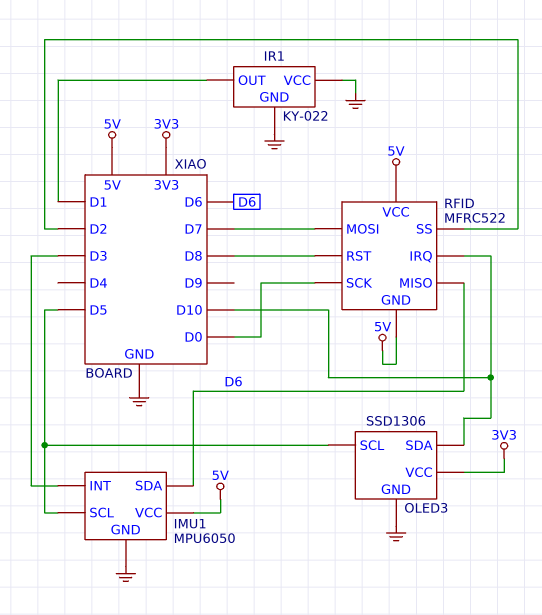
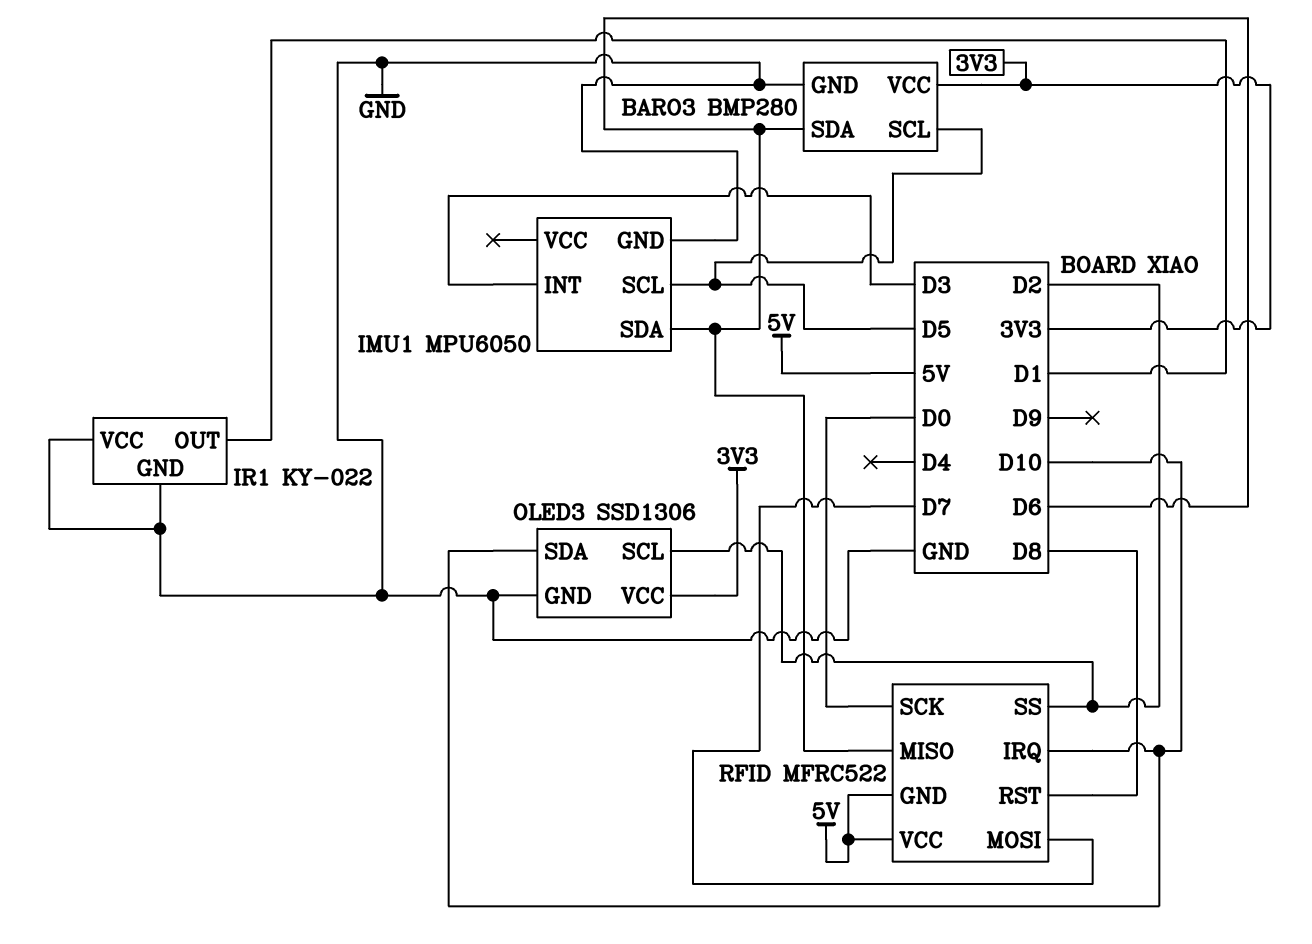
BARO3: none -> BMP280
BARO3 pin GND: none -> GND
BARO3 pin SCL: none -> D5
BARO3 pin SDA: none -> D6
BARO3 pin VCC: none -> 3V3
IMU1 pin VCC: 5V -> none
OLED3 pin SCL: D5 -> D2

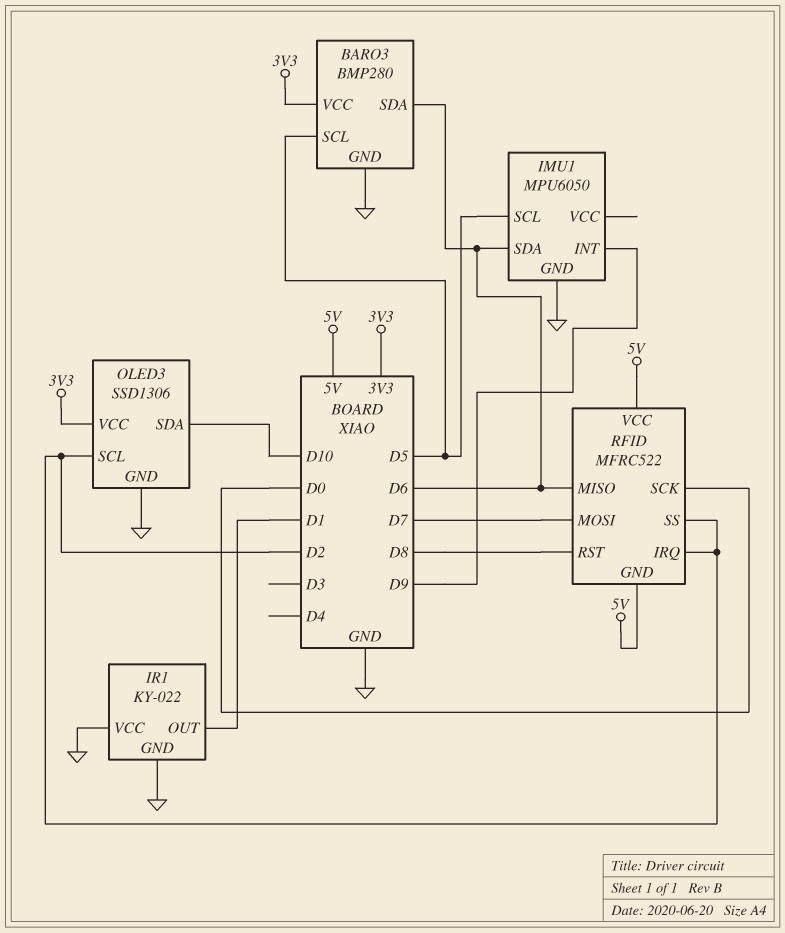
IMU1 pin INT: D3 -> D9
RFID pin IRQ: D10 -> D2

